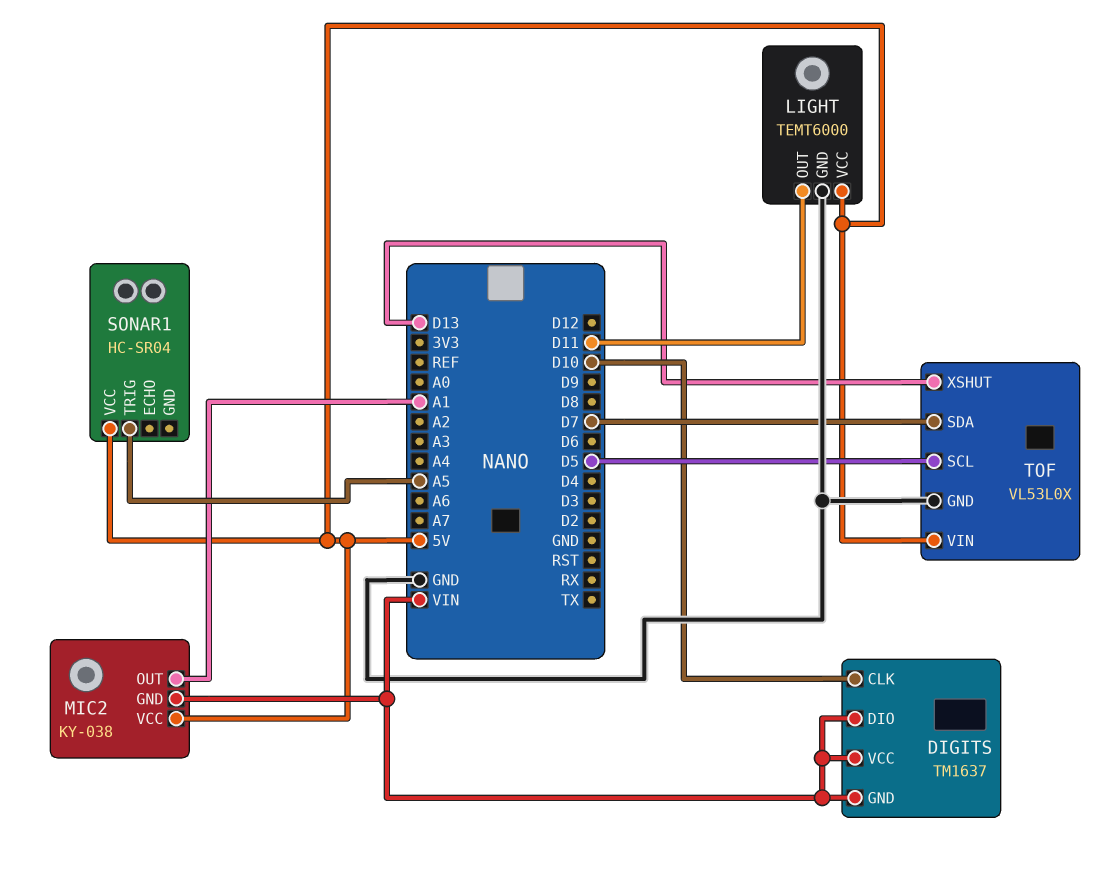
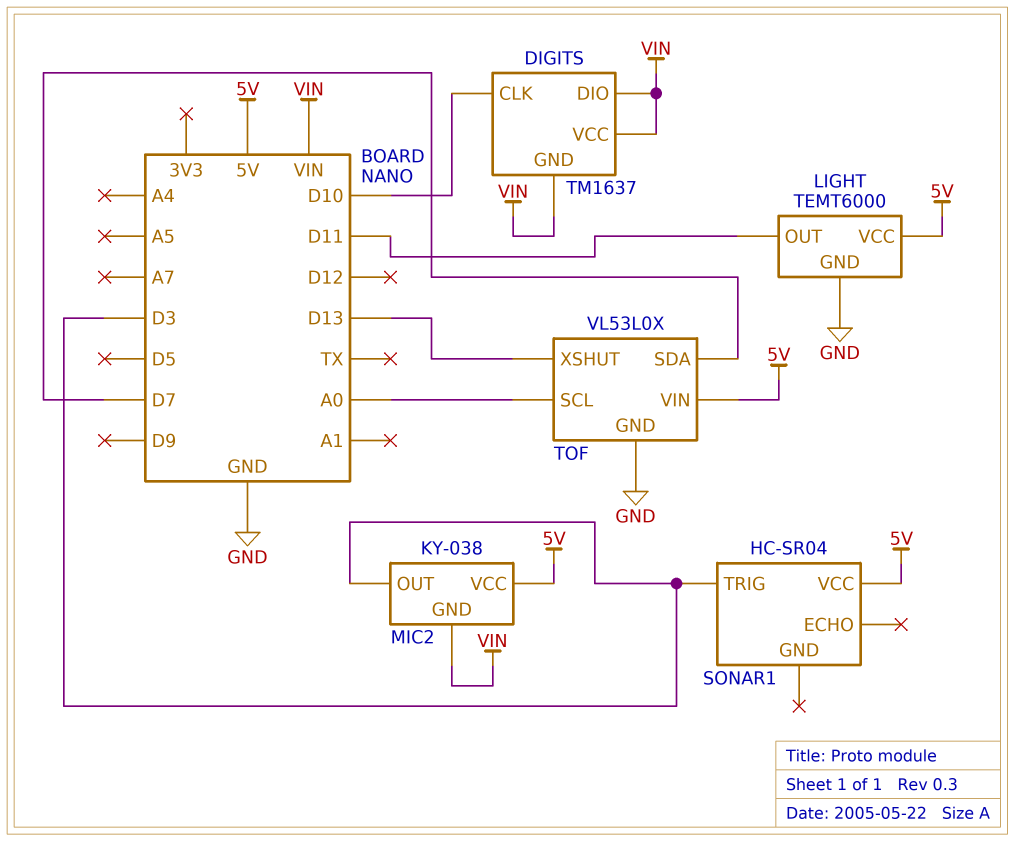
MIC2 pin OUT: A1 -> D3
SONAR1 pin TRIG: A5 -> D3
TOF pin SCL: D5 -> A0

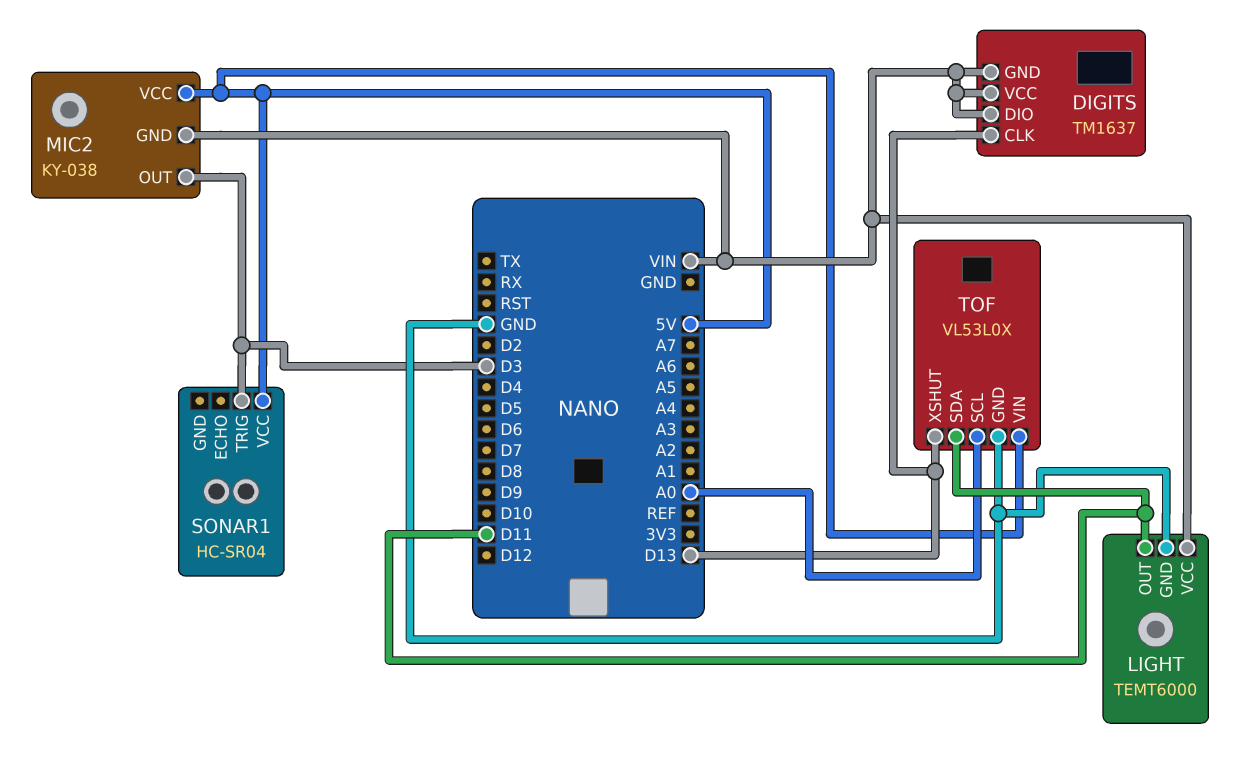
DIGITS pin CLK: D10 -> D13
LIGHT pin VCC: 5V -> VIN
TOF pin SDA: D7 -> D11

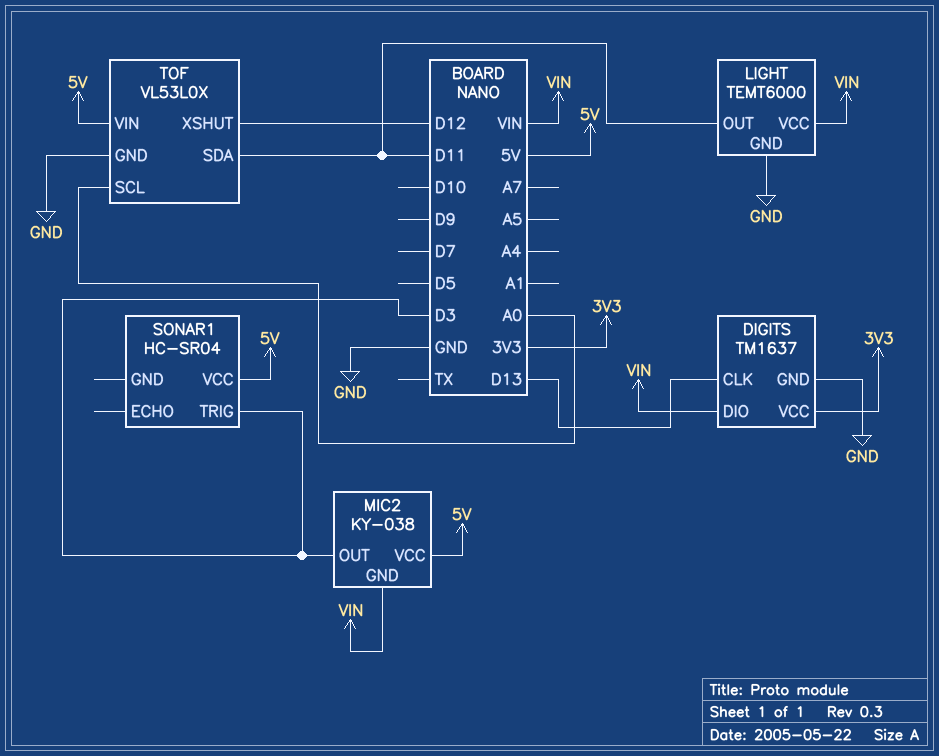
DIGITS pin GND: VIN -> GND
DIGITS pin VCC: VIN -> 3V3
TOF pin XSHUT: D13 -> D12

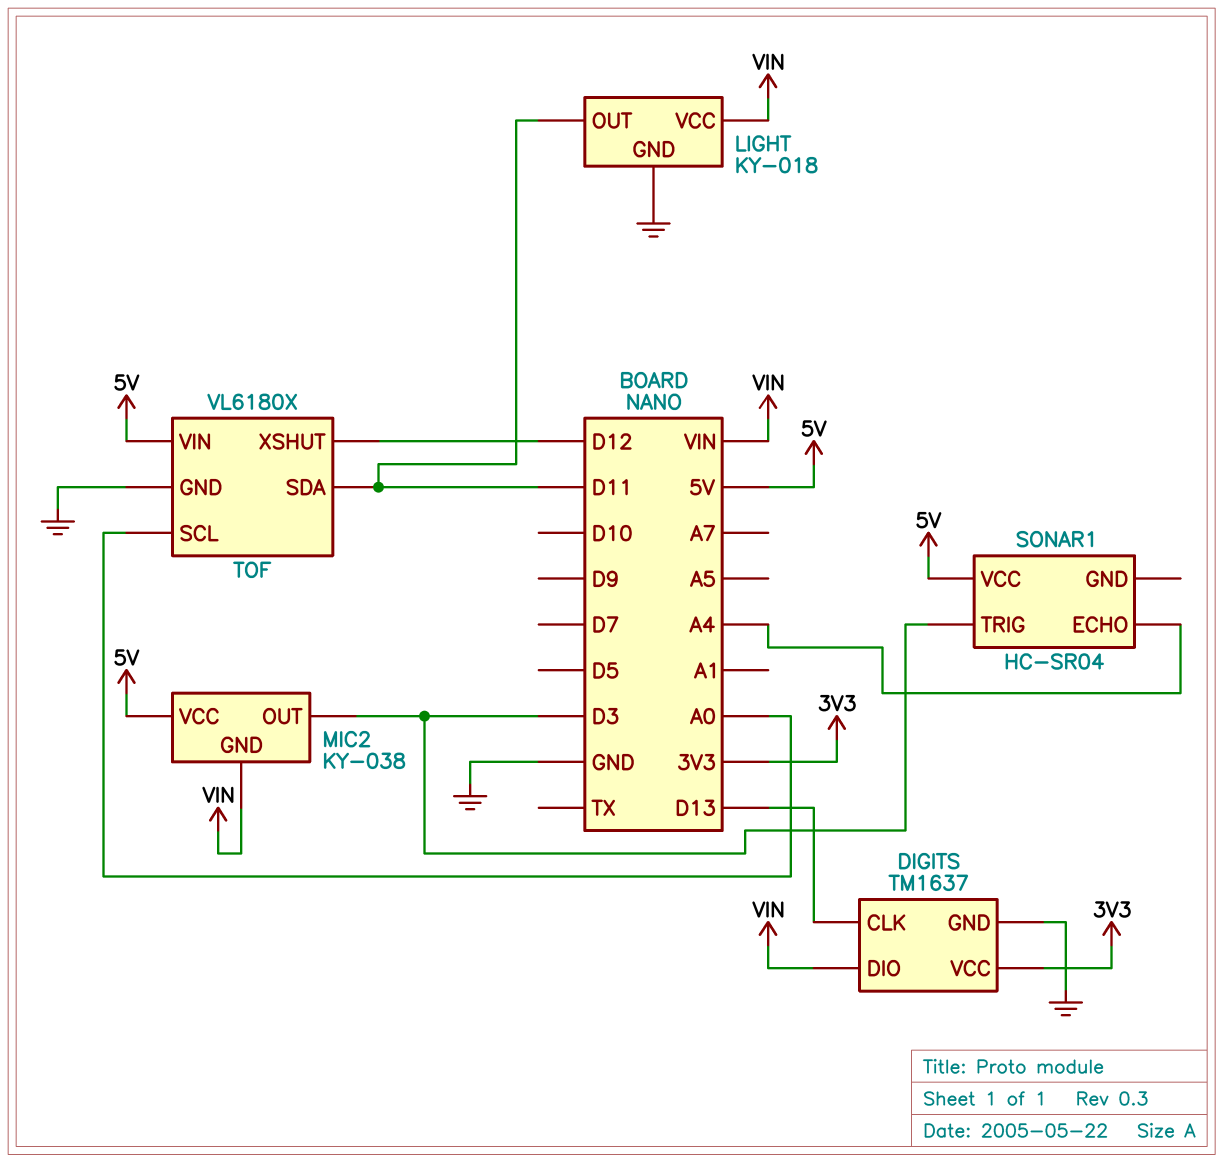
LIGHT: TEMT6000 -> KY-018
SONAR1 pin ECHO: none -> A4
TOF: VL53L0X -> VL6180X

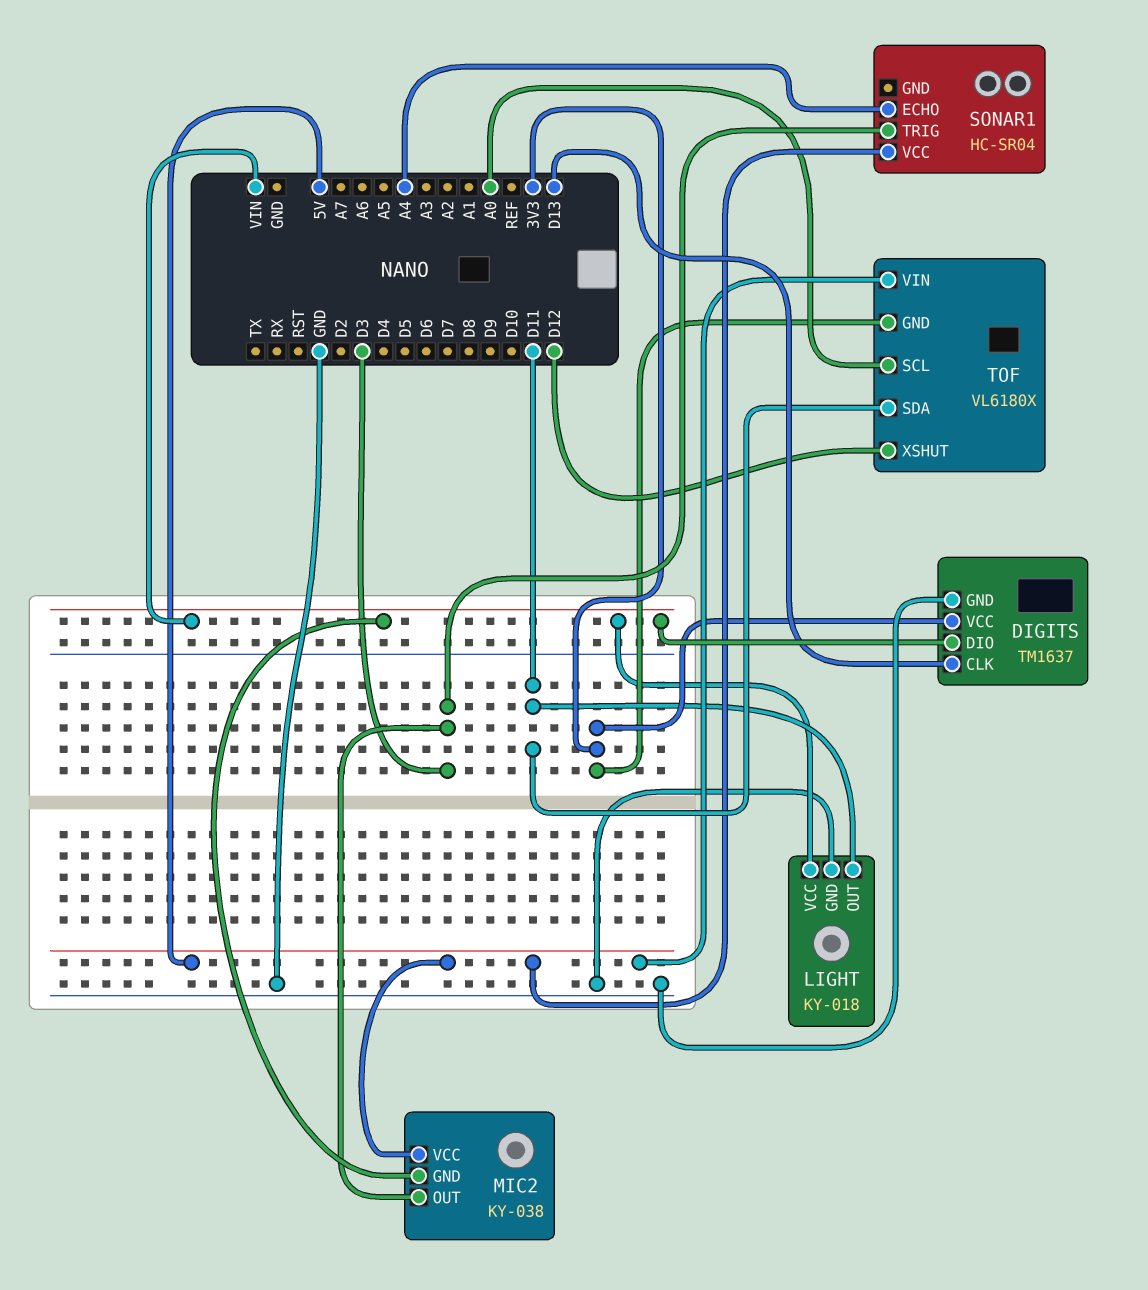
TOF pin GND: GND -> 3V3

